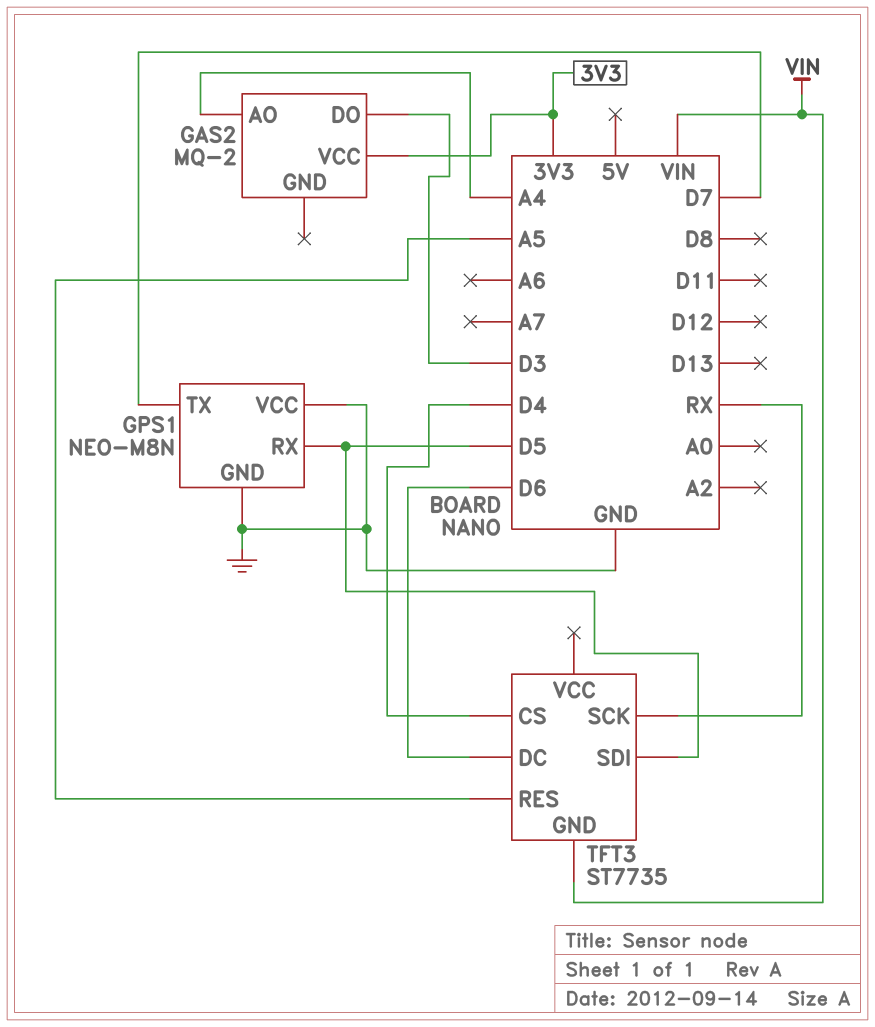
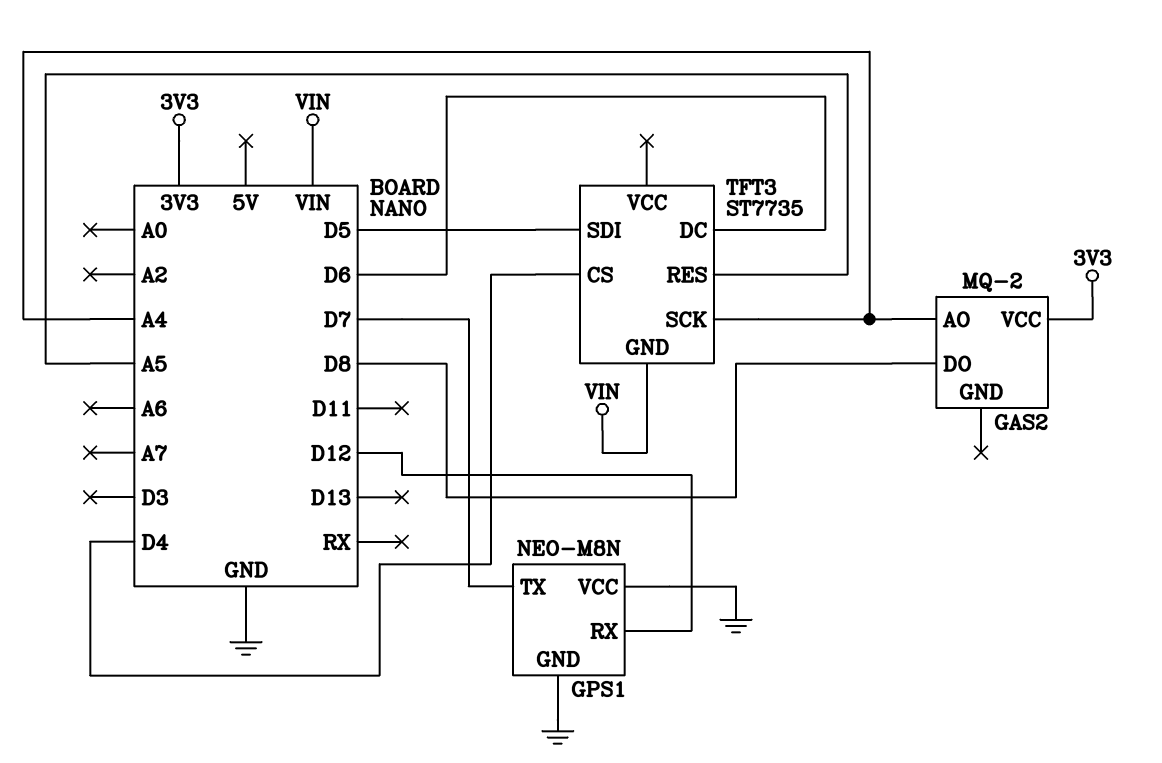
GAS2 pin DO: D3 -> D8
GPS1 pin RX: D5 -> D12
TFT3 pin SCK: RX -> A4

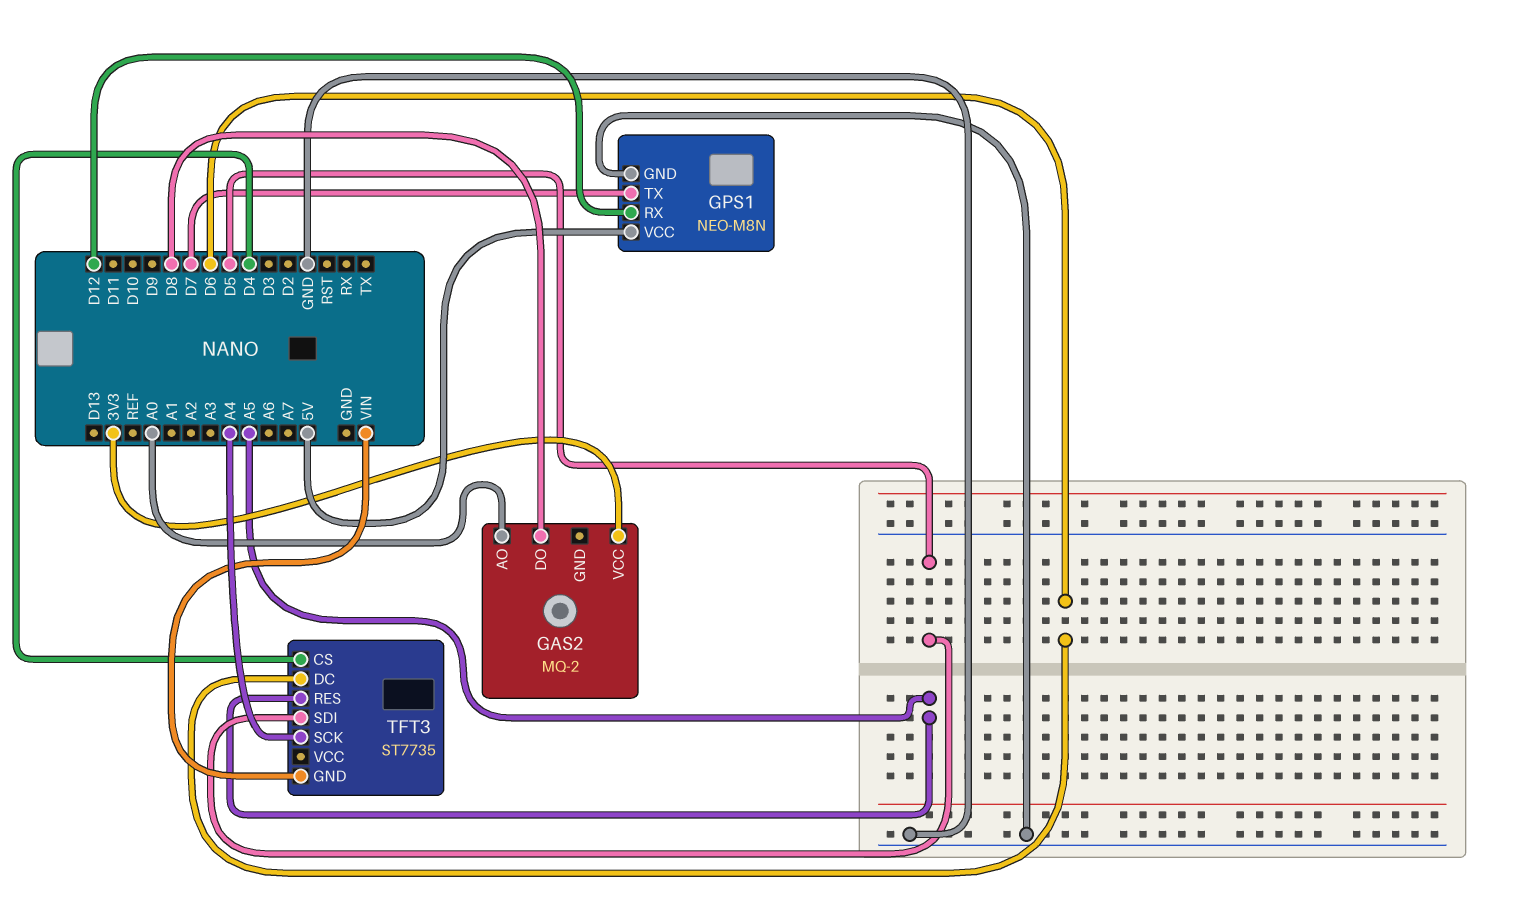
GAS2 pin AO: A4 -> A0
GPS1 pin VCC: GND -> 5V

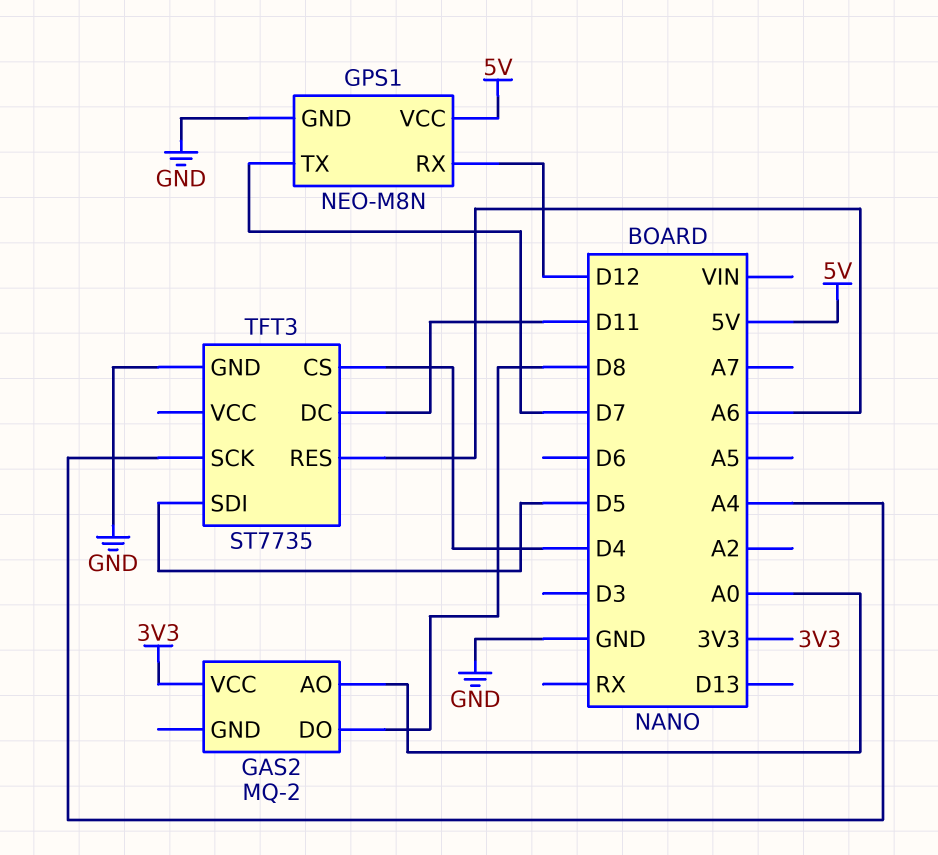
TFT3 pin DC: D6 -> D11
TFT3 pin GND: VIN -> GND
TFT3 pin RES: A5 -> A6

